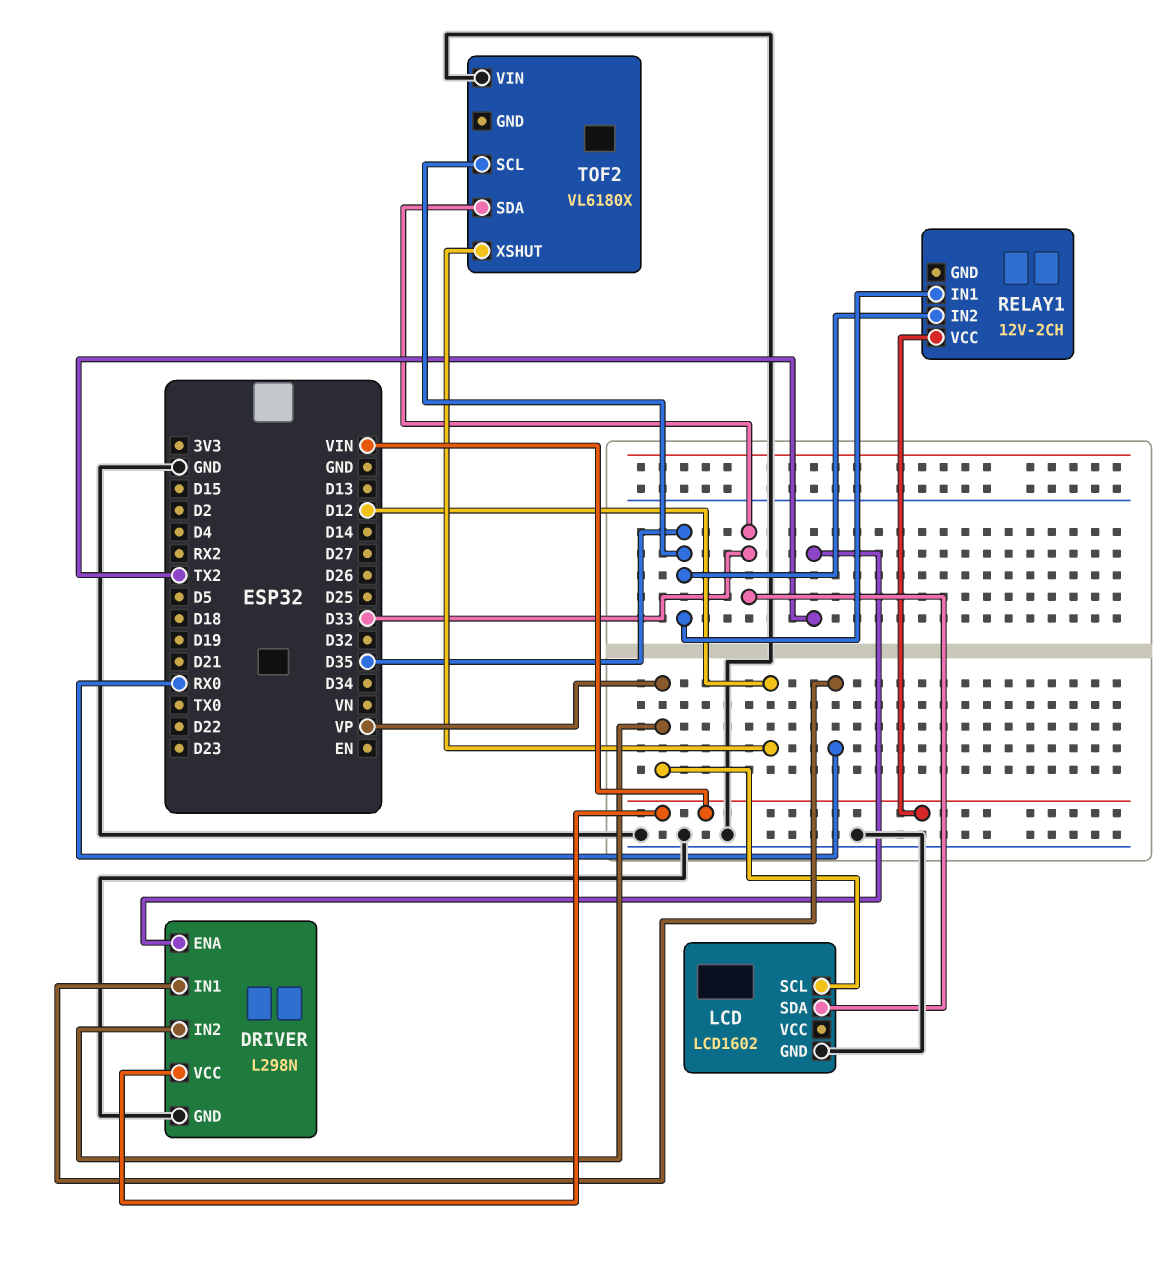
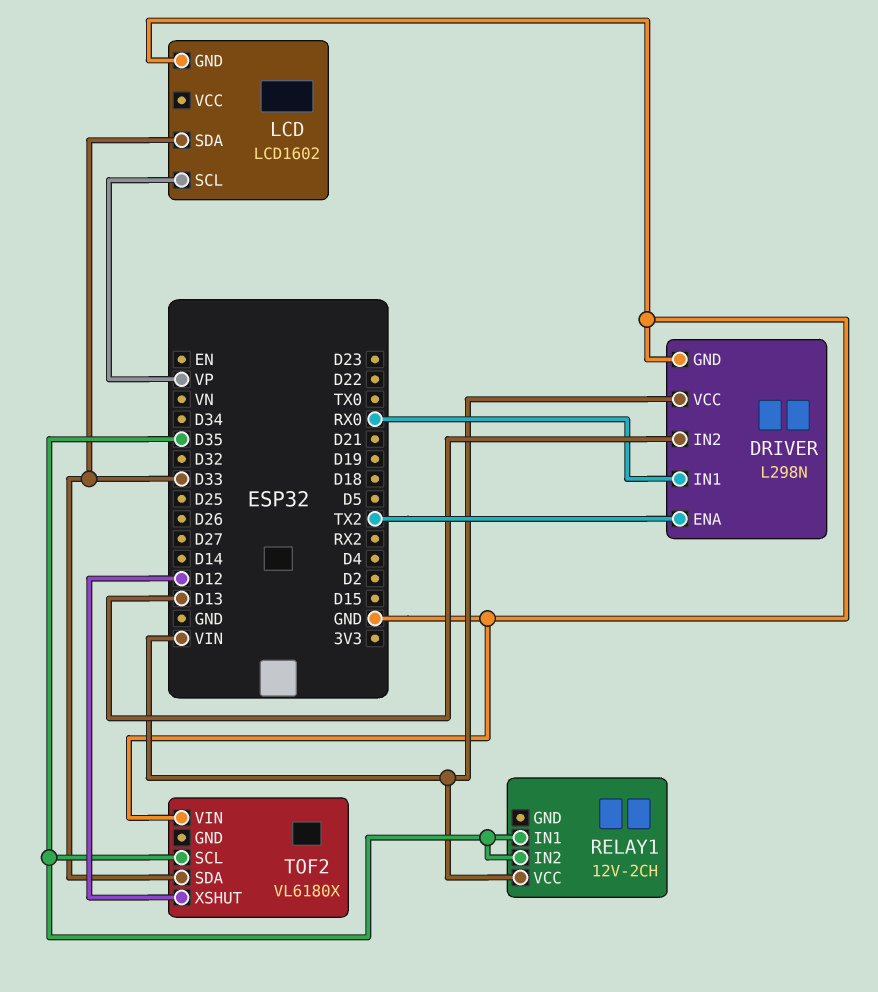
DRIVER pin IN2: VP -> D13

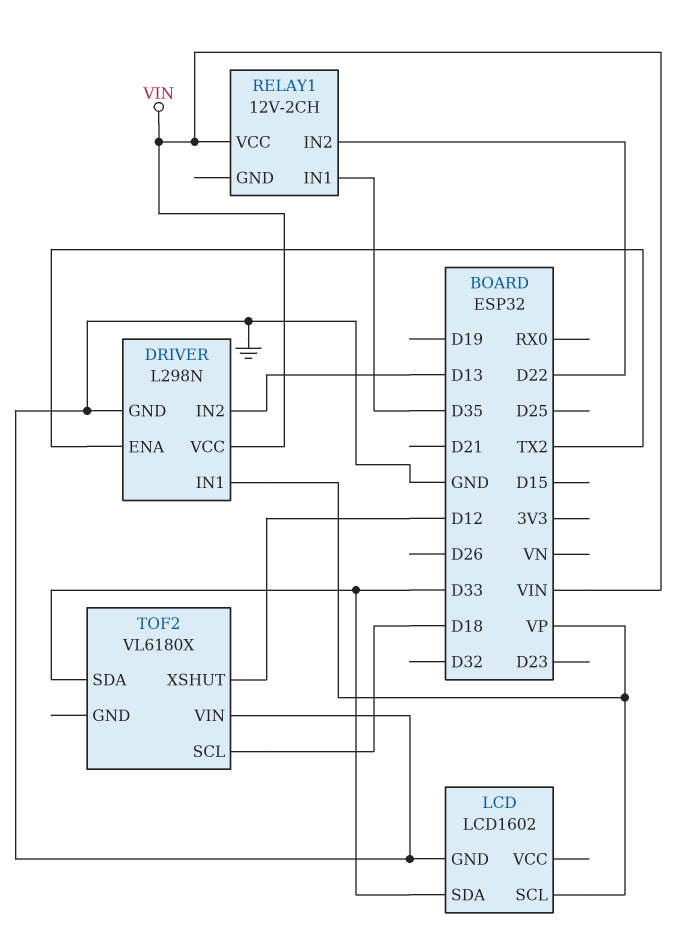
DRIVER pin IN1: RX0 -> VP
RELAY1 pin IN2: D35 -> D22
TOF2 pin SCL: D35 -> D18

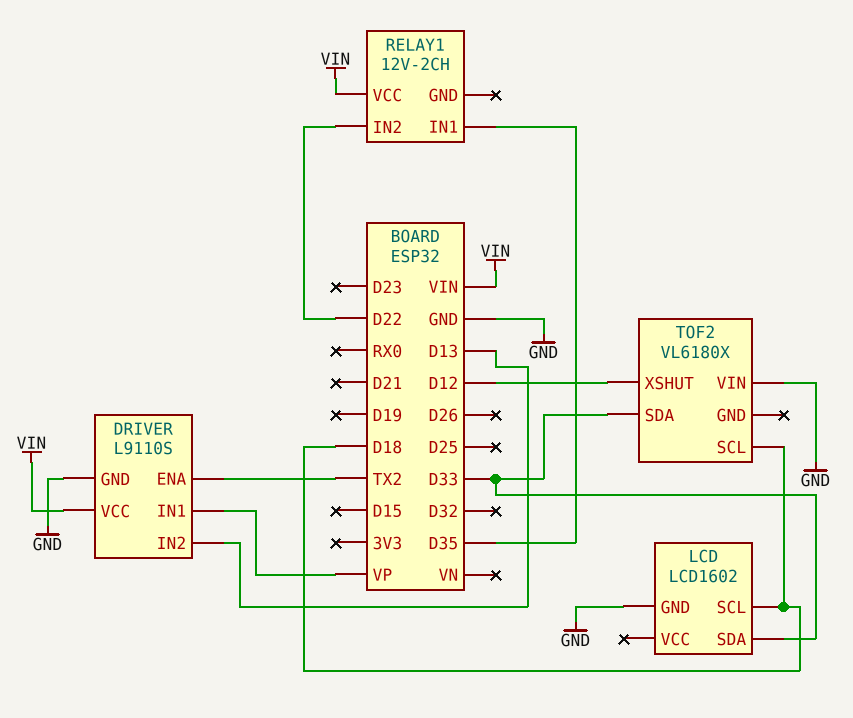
DRIVER: L298N -> L9110S
LCD pin SCL: VP -> D18

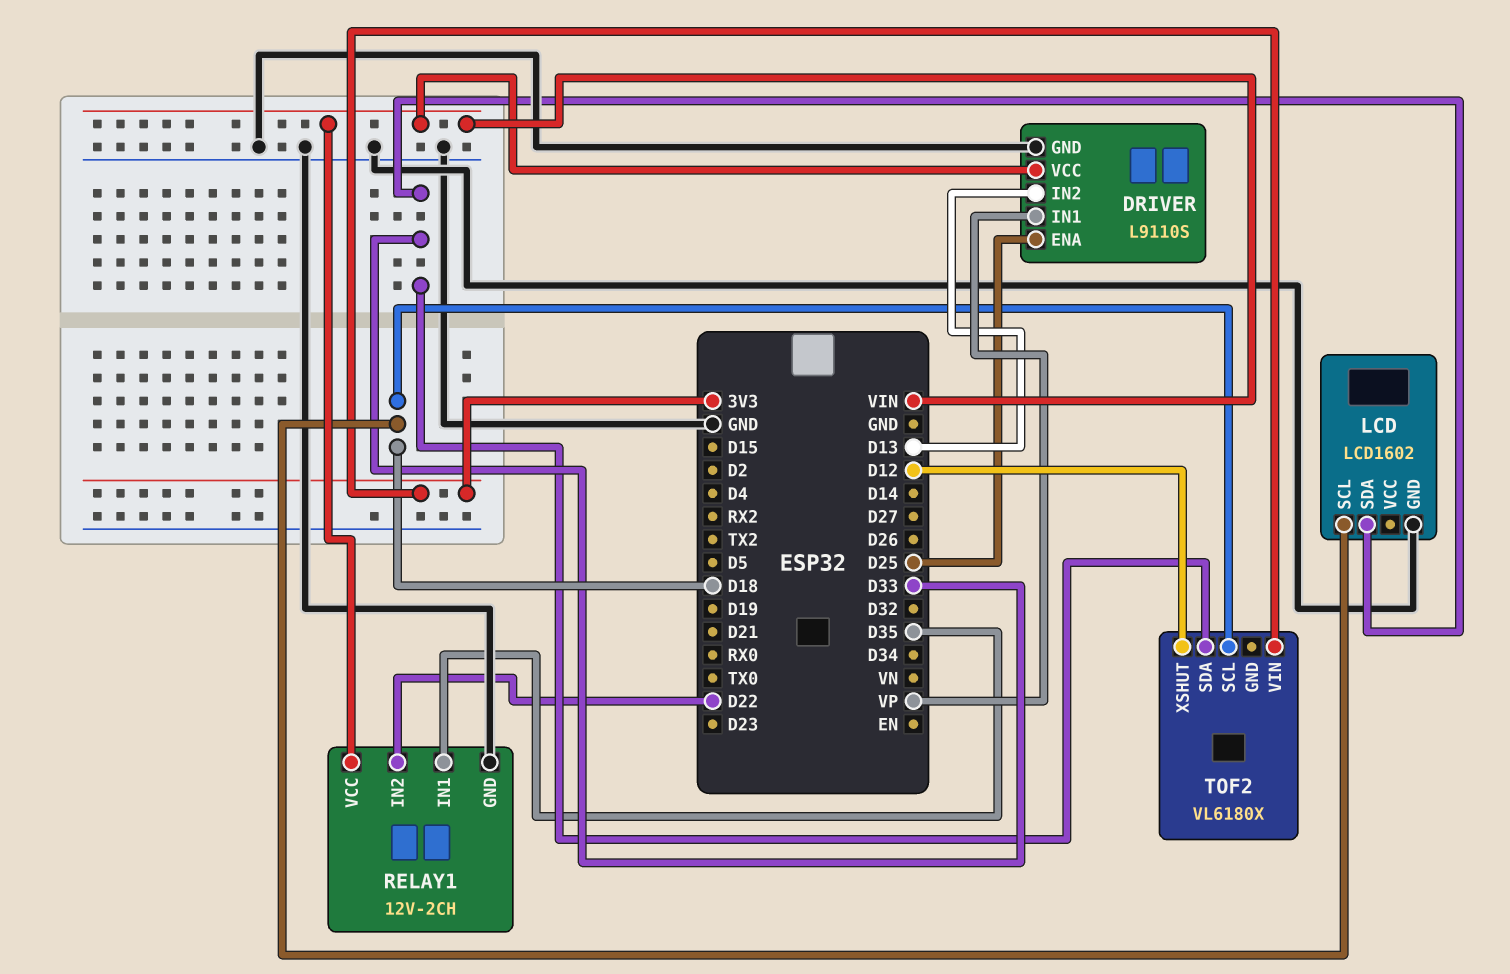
DRIVER pin ENA: TX2 -> D25
RELAY1 pin GND: none -> GND
TOF2 pin VIN: GND -> 3V3

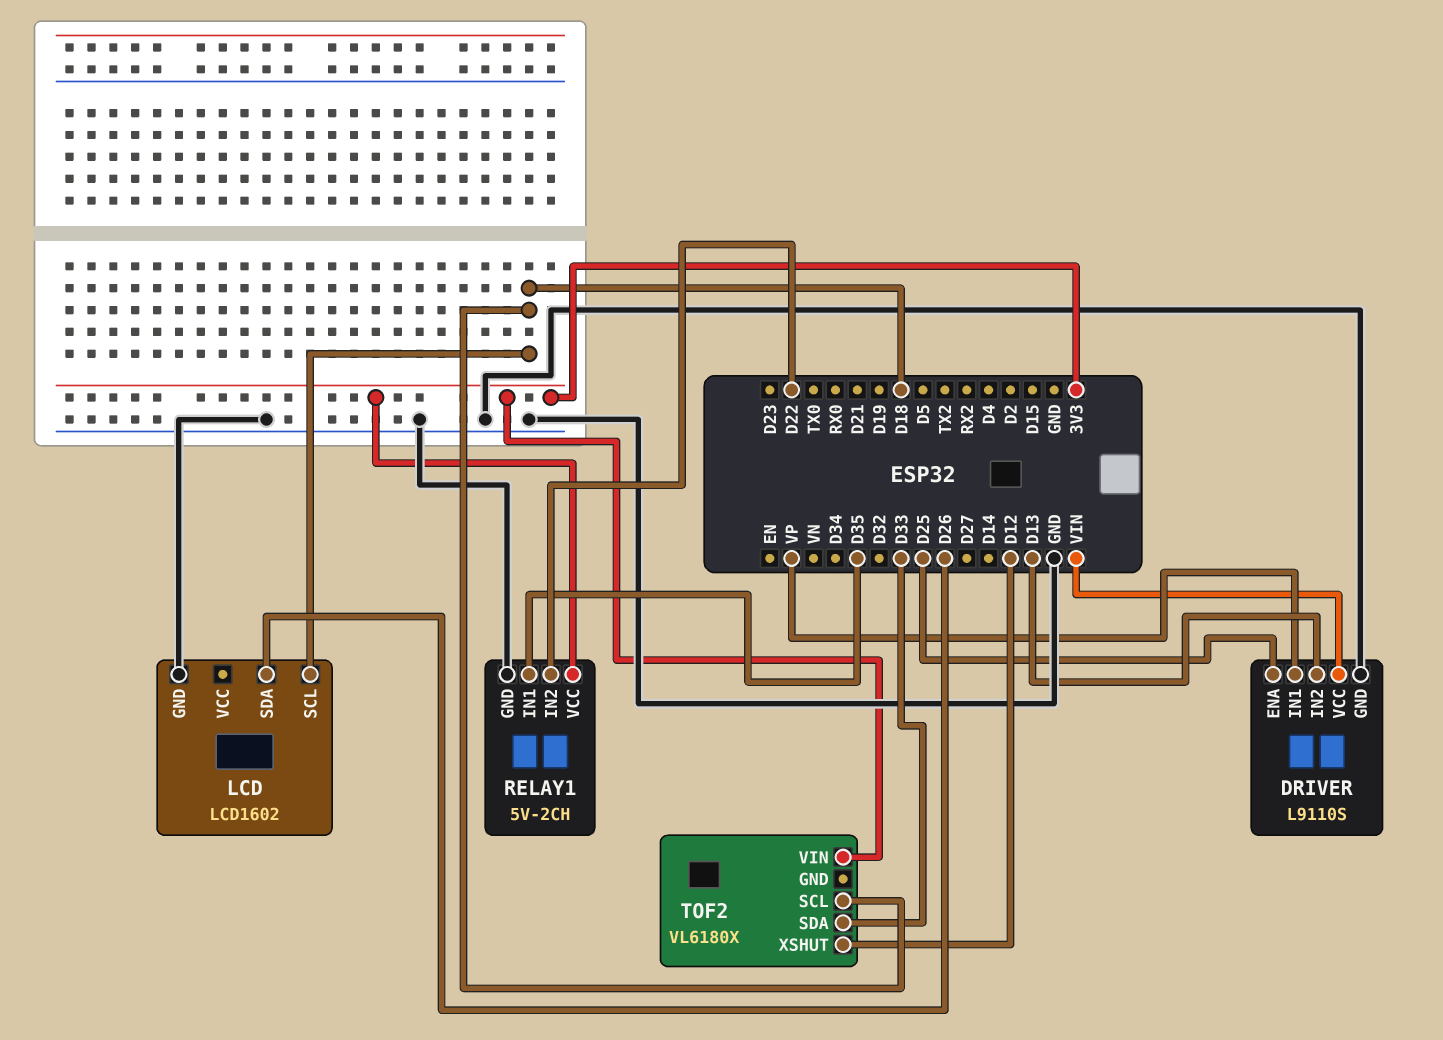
LCD pin SDA: D33 -> D26
RELAY1: 12V-2CH -> 5V-2CH
RELAY1 pin VCC: VIN -> 3V3

